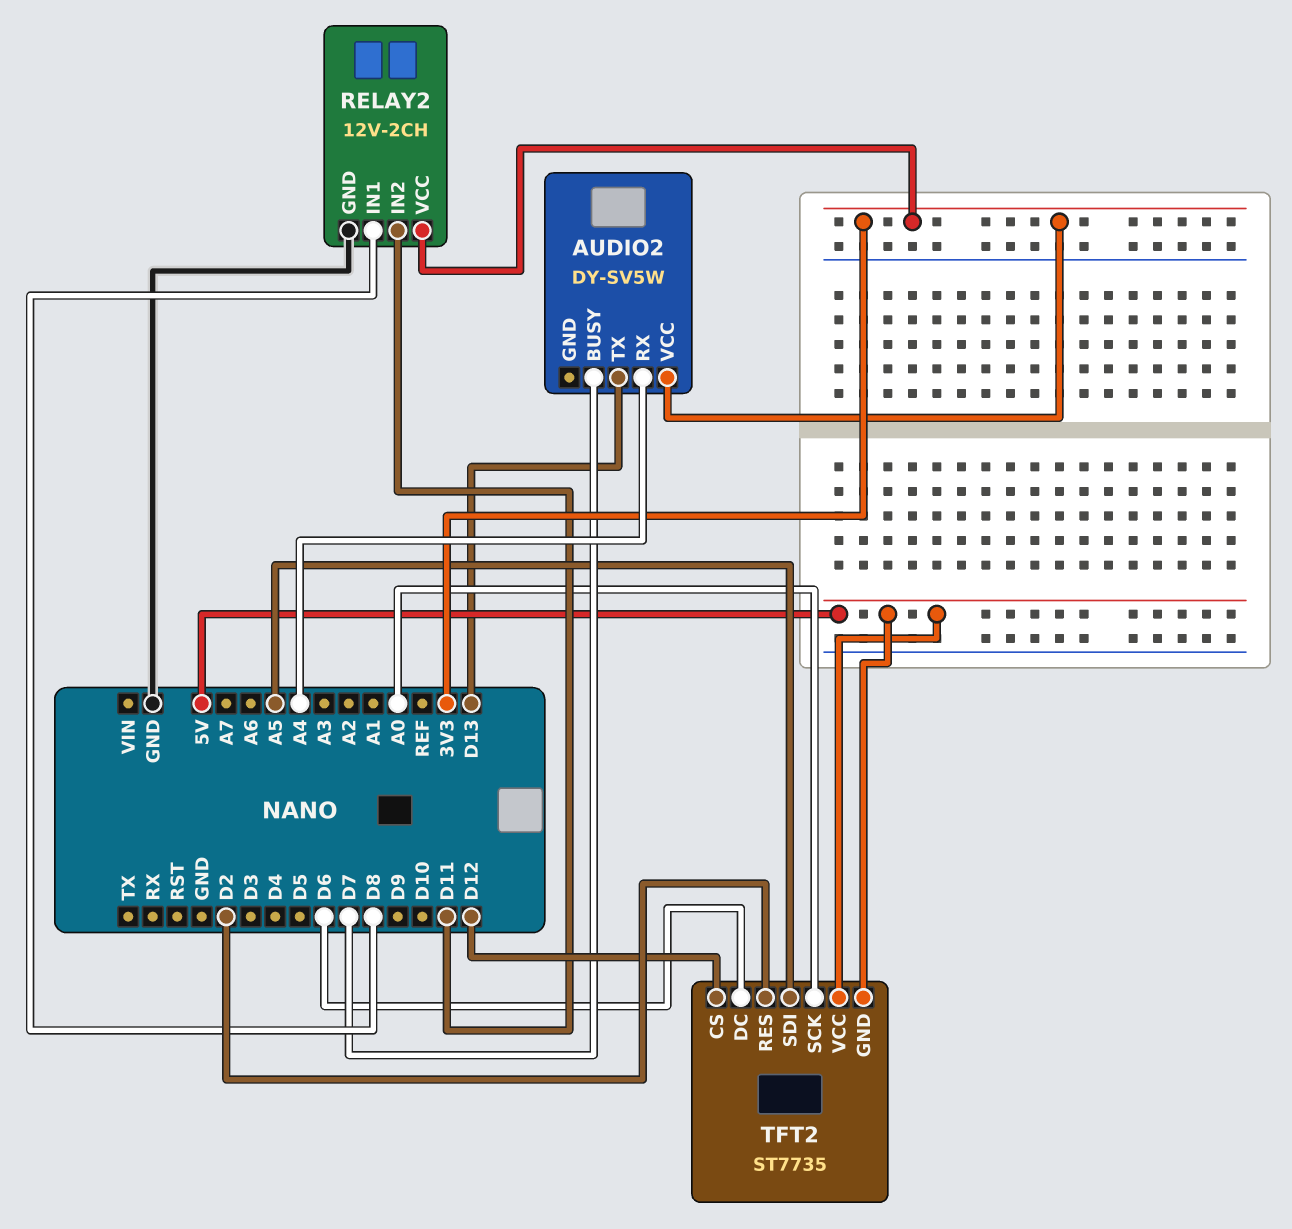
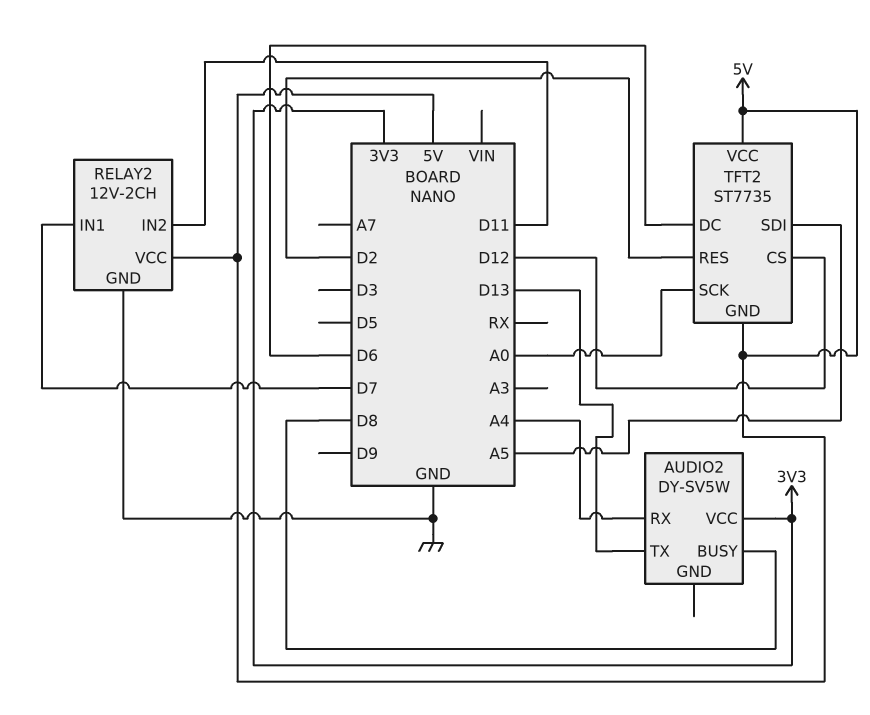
AUDIO2 pin BUSY: D7 -> D8
RELAY2 pin IN1: D8 -> D7
RELAY2 pin VCC: 3V3 -> 5V

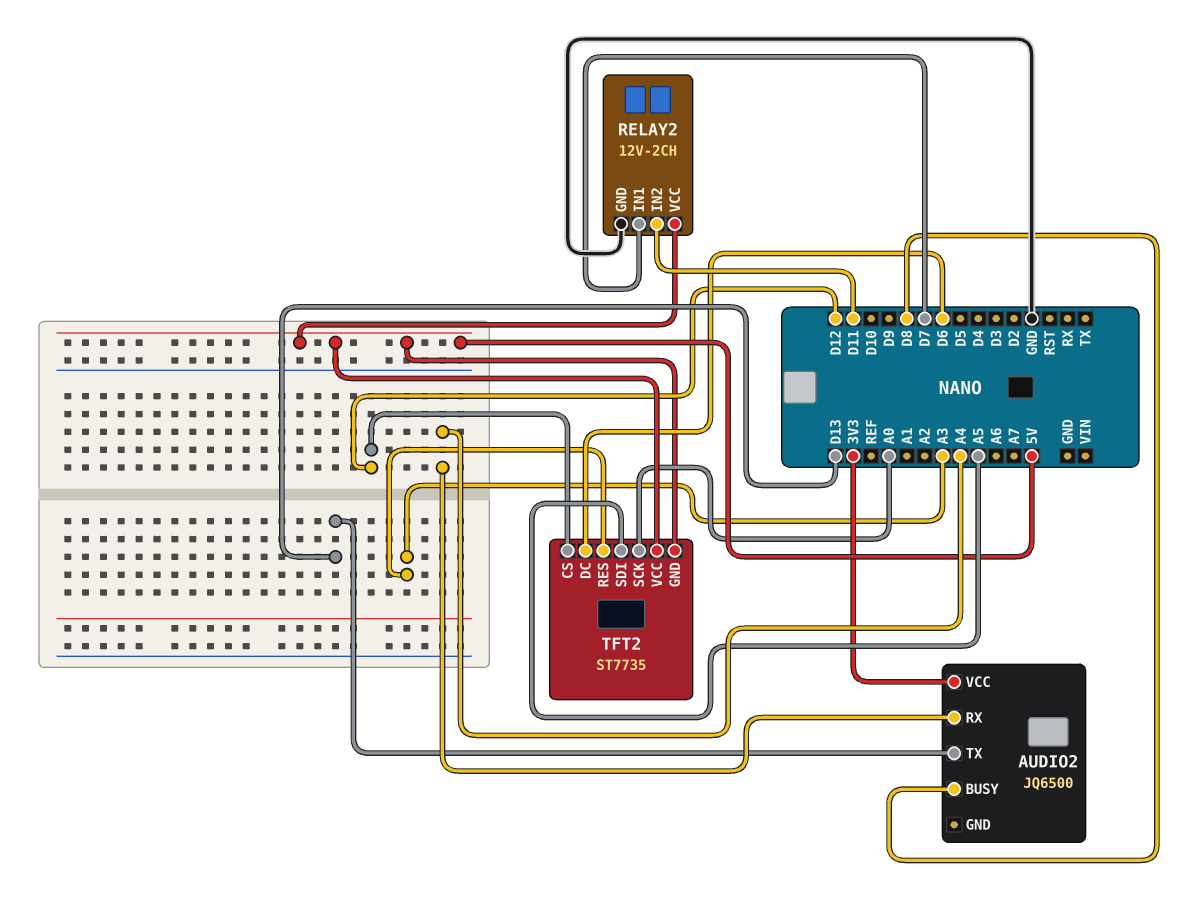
AUDIO2: DY-SV5W -> JQ6500
TFT2 pin RES: D2 -> A3

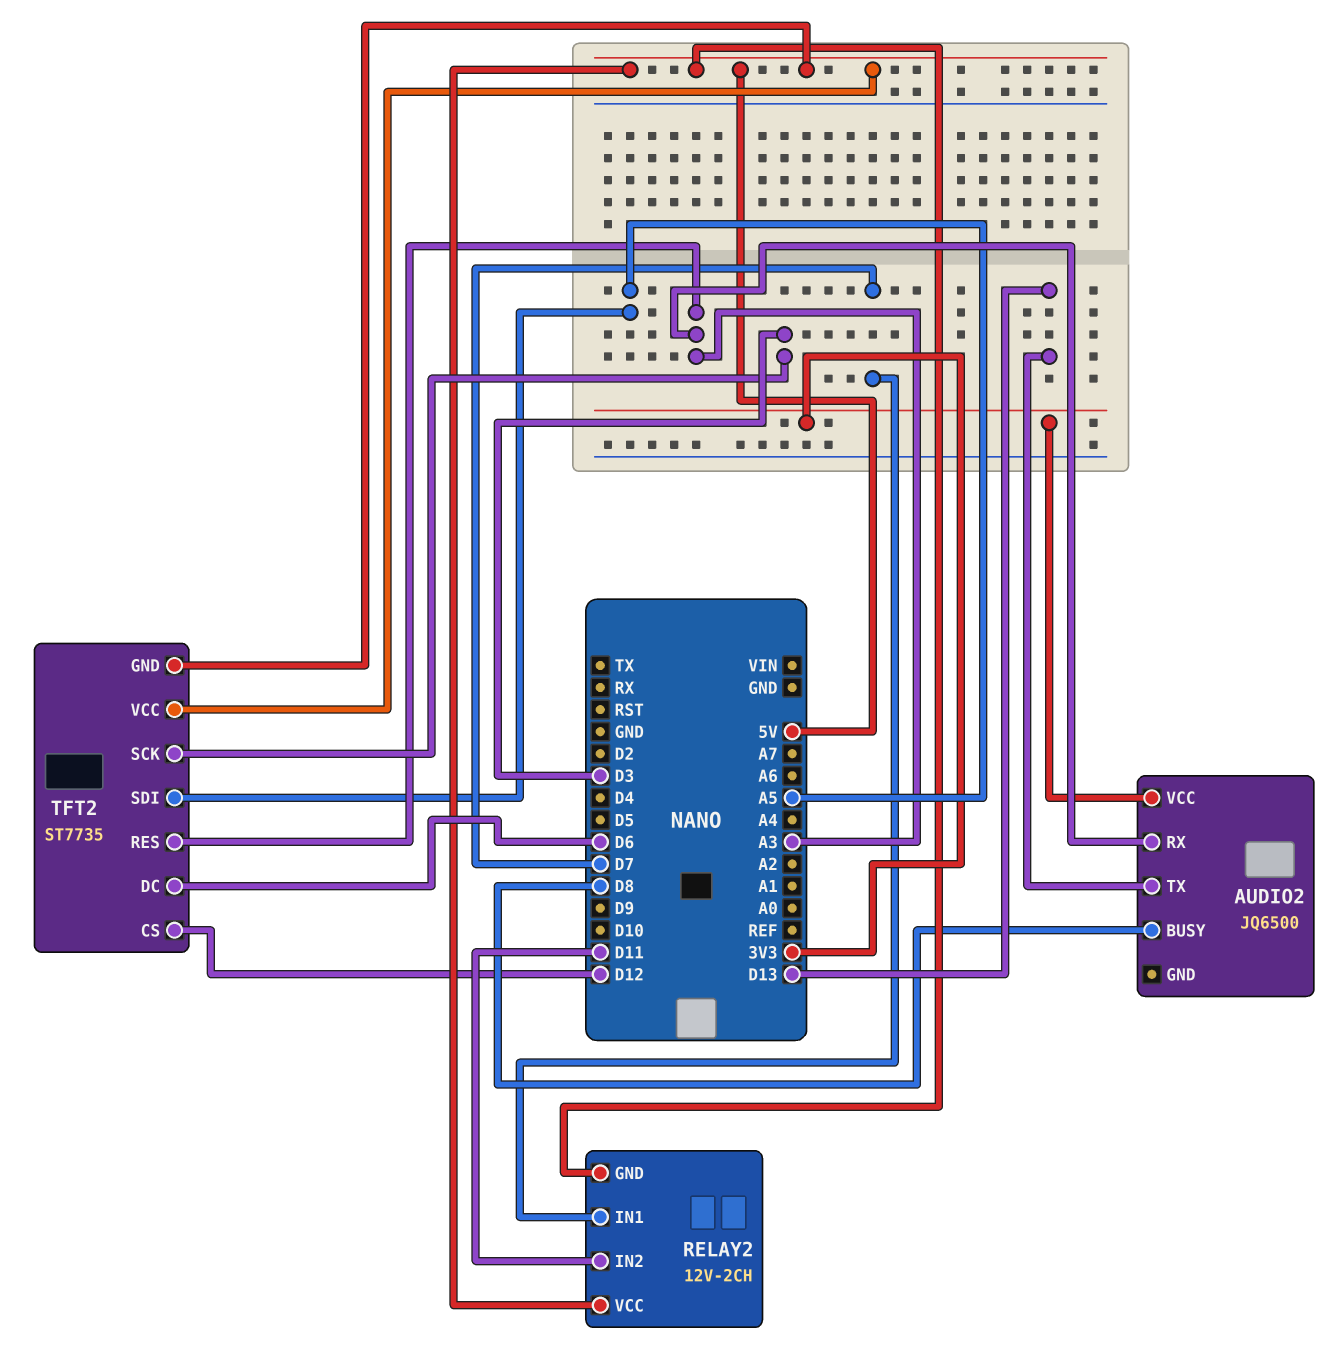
AUDIO2 pin RX: A4 -> A3
RELAY2 pin GND: GND -> 5V
TFT2 pin SCK: A0 -> D3

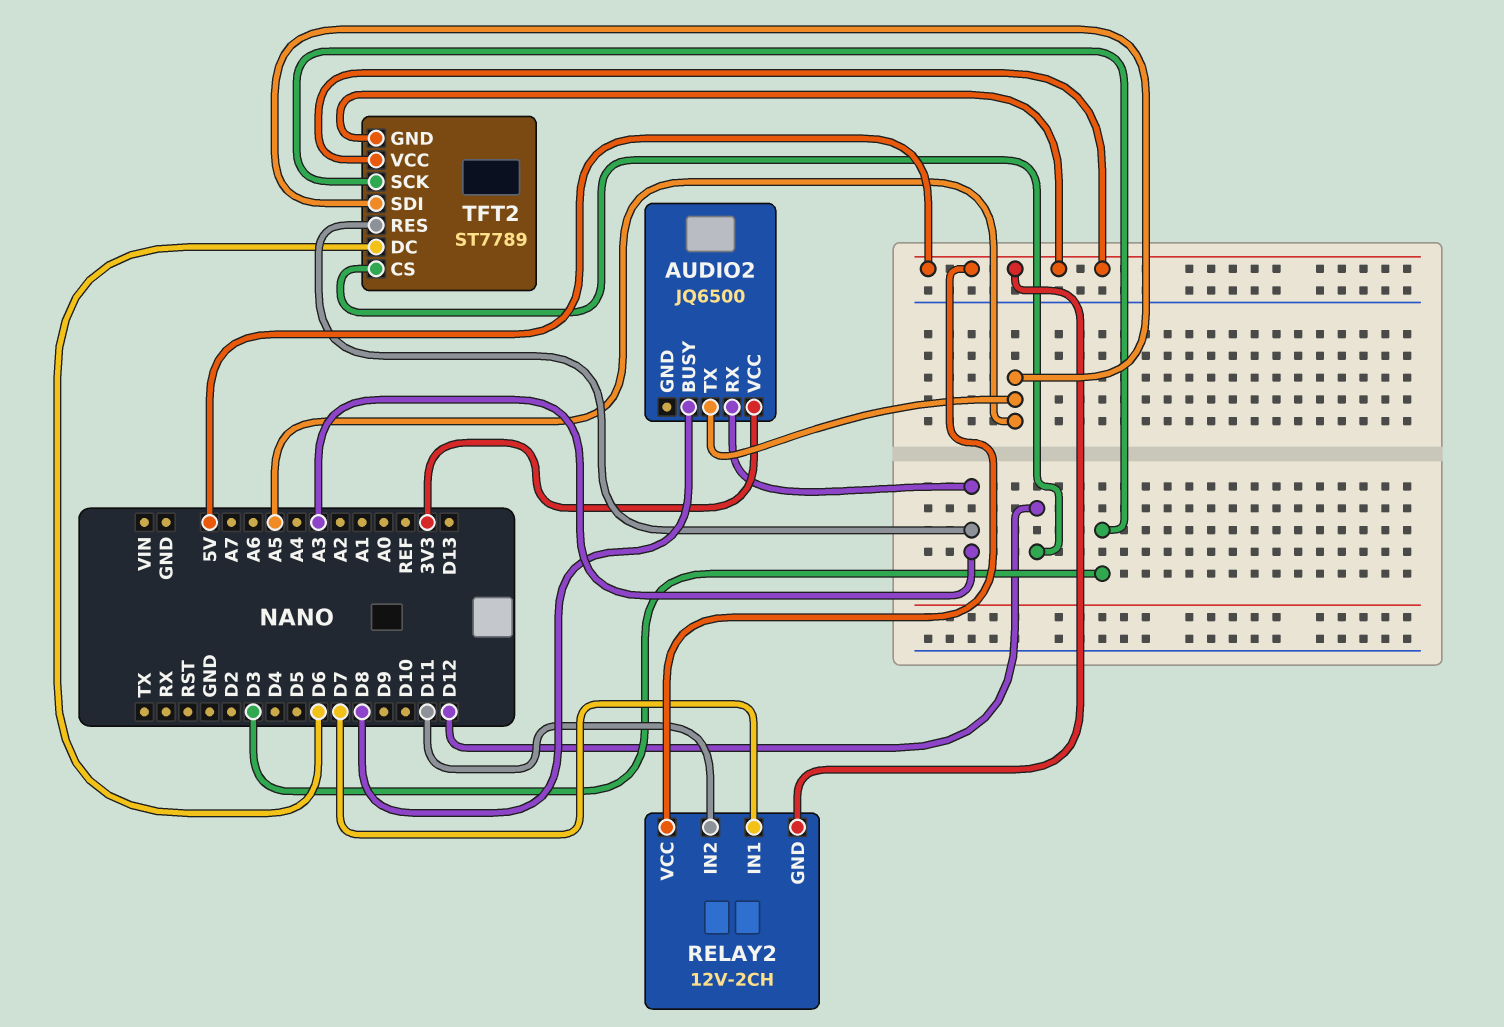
AUDIO2 pin TX: D13 -> A5
TFT2: ST7735 -> ST7789

